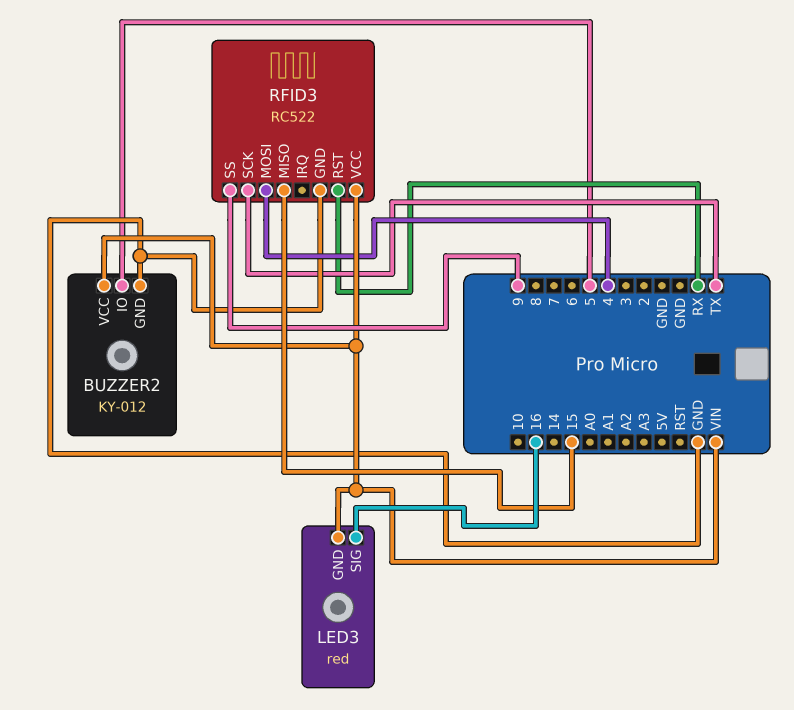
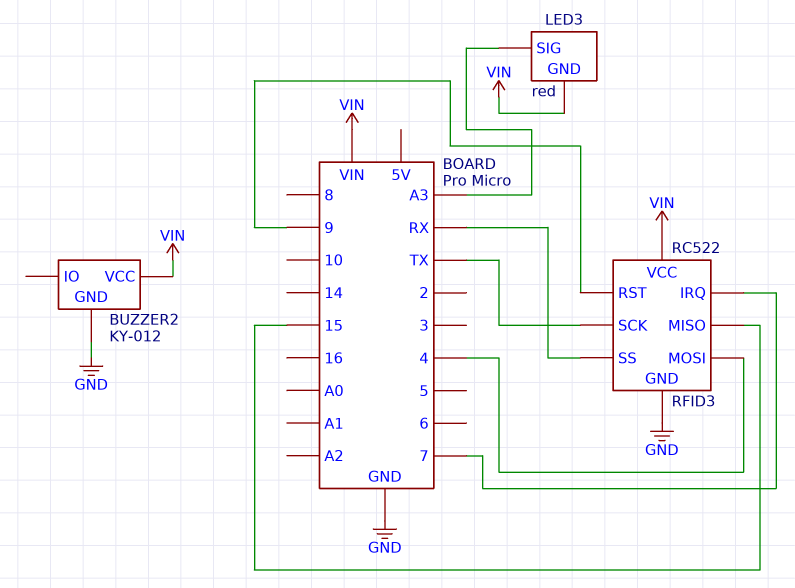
BUZZER2 pin IO: 5 -> none
LED3 pin SIG: 16 -> A3
RFID3 pin IRQ: none -> 7
RFID3 pin RST: RX -> 9
RFID3 pin SS: 9 -> RX

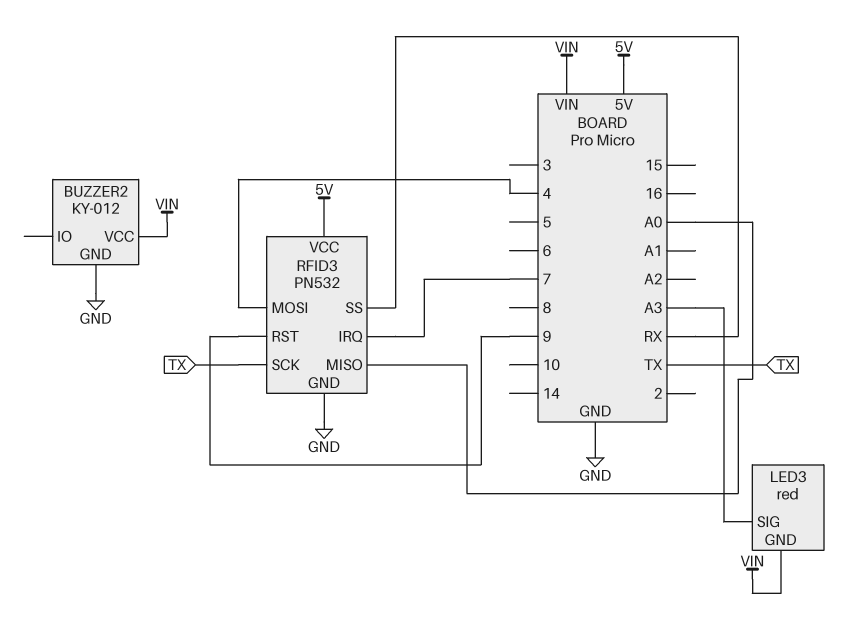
RFID3: RC522 -> PN532
RFID3 pin MISO: 15 -> A0
RFID3 pin VCC: VIN -> 5V

